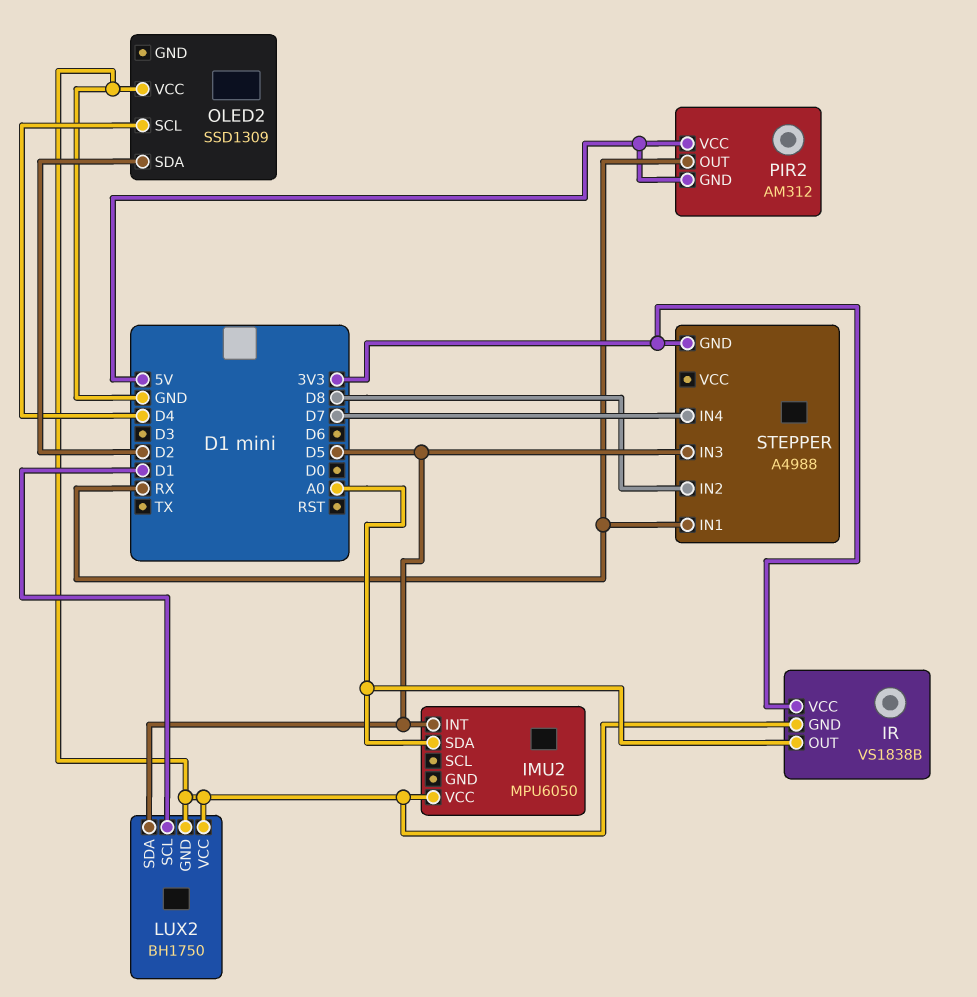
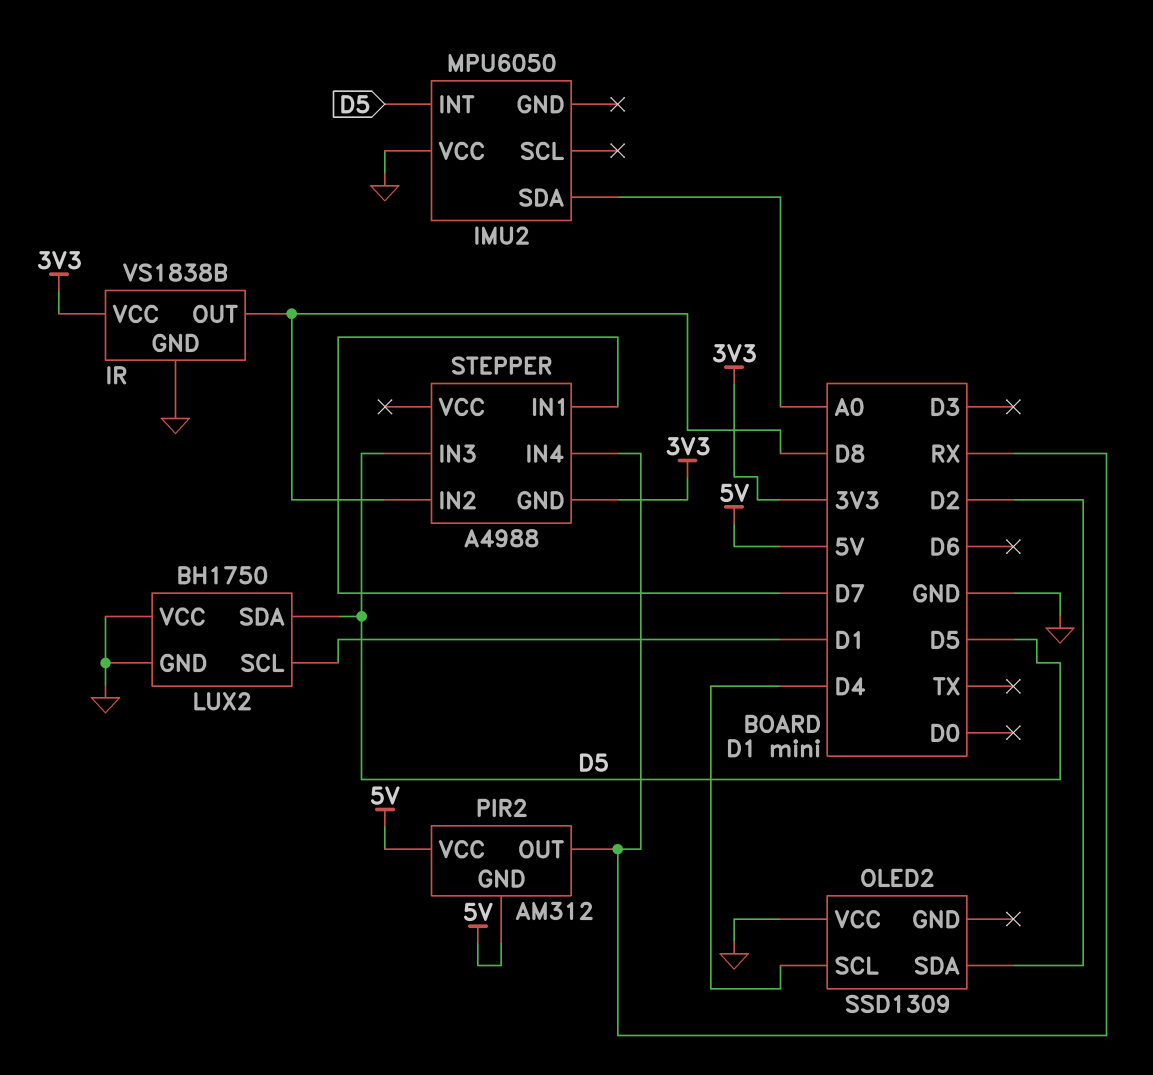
IR pin OUT: A0 -> D8
STEPPER pin IN1: RX -> D7
STEPPER pin IN4: D7 -> RX

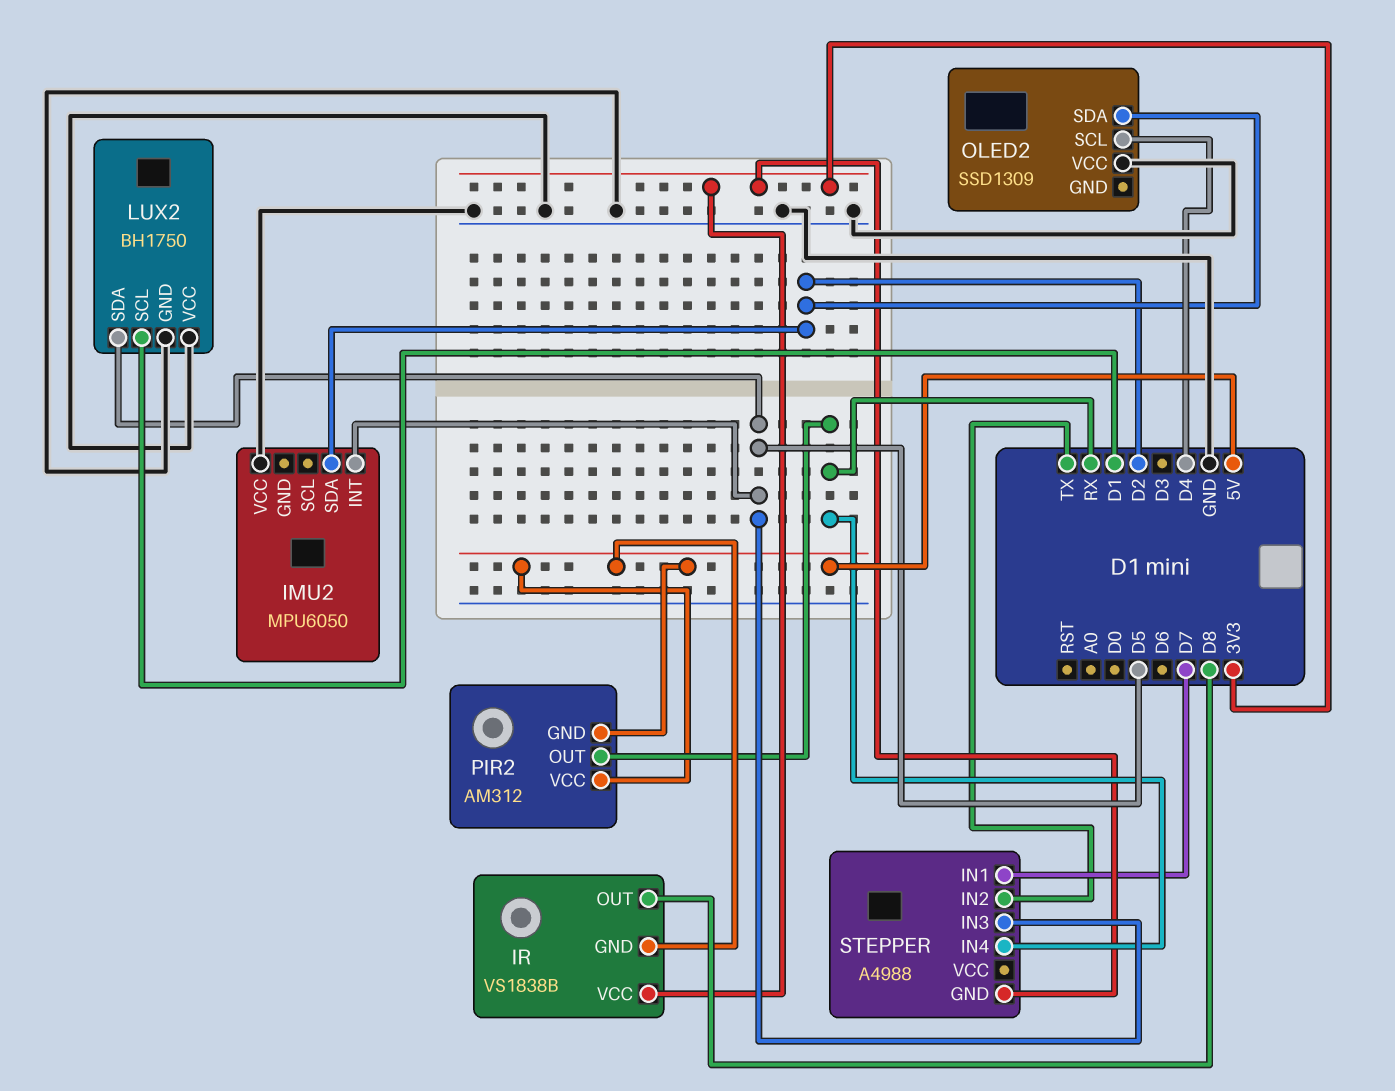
IMU2 pin SDA: A0 -> D2
IR pin GND: GND -> 5V
STEPPER pin IN2: D8 -> TX

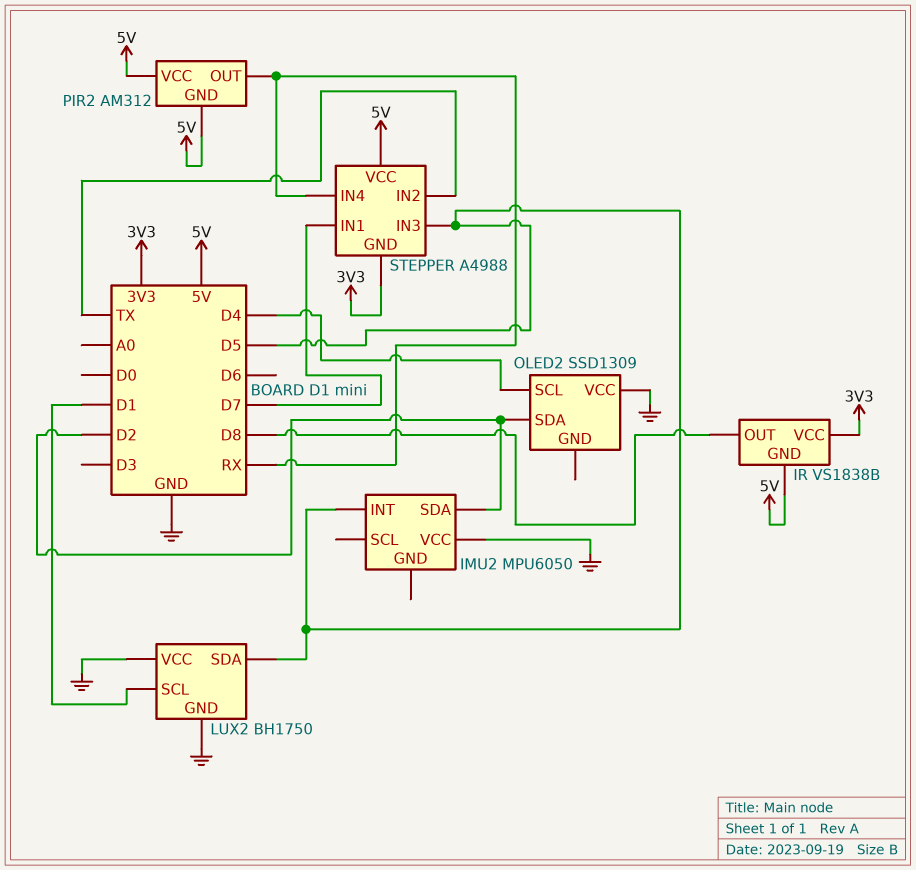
STEPPER pin VCC: none -> 5V

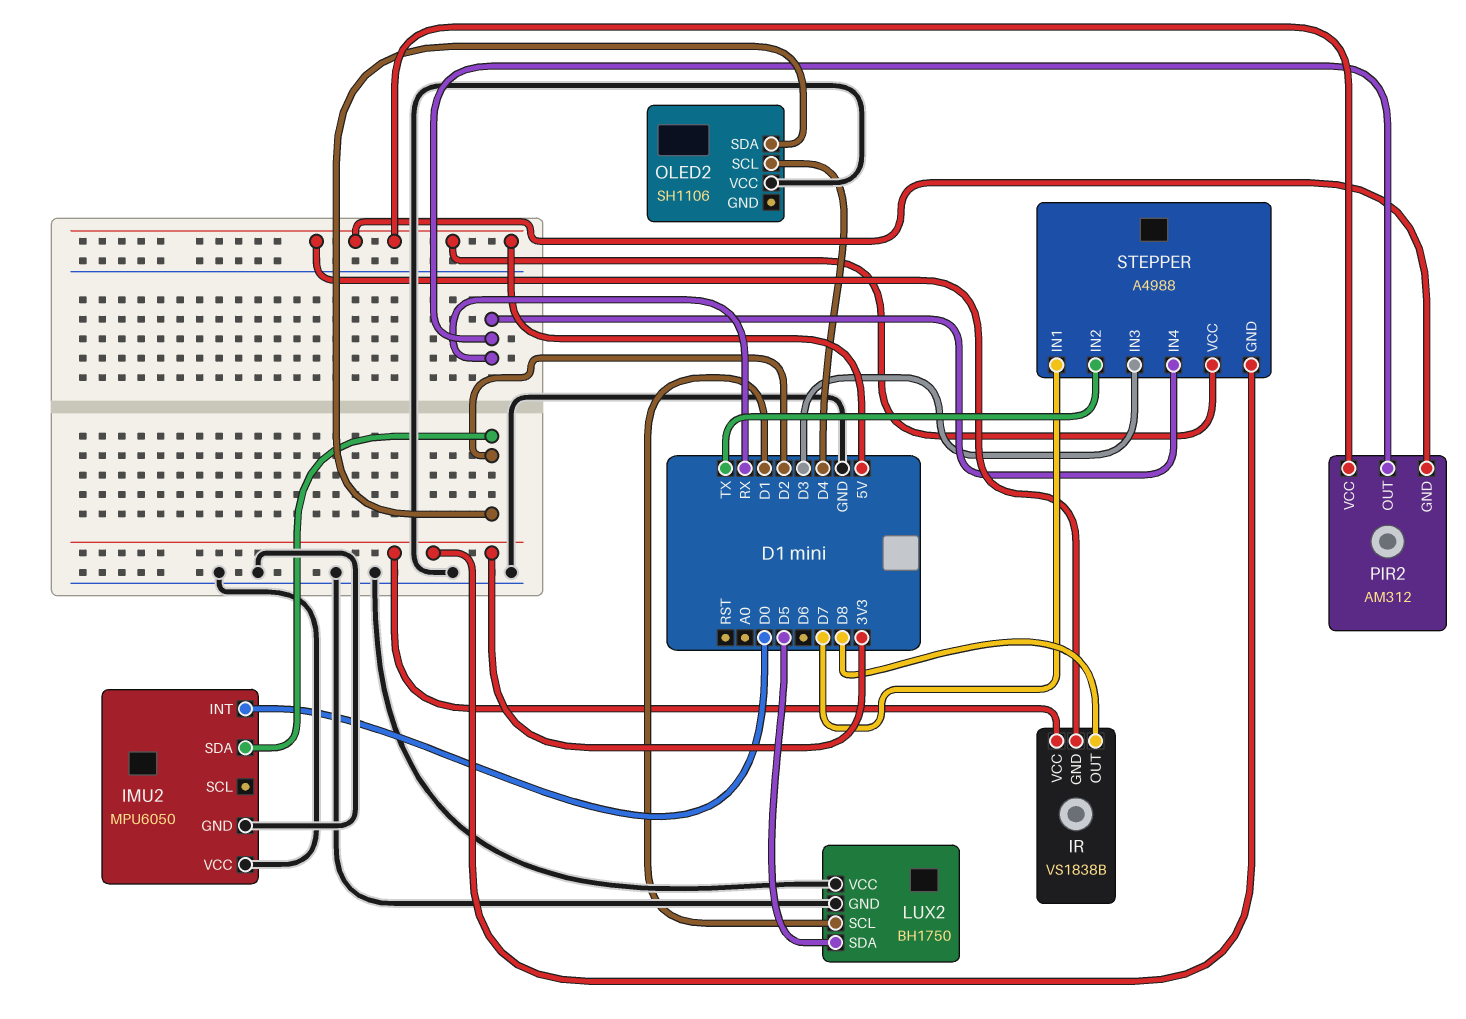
IMU2 pin GND: none -> GND
IMU2 pin INT: D5 -> D0
OLED2: SSD1309 -> SH1106
STEPPER pin IN3: D5 -> D3

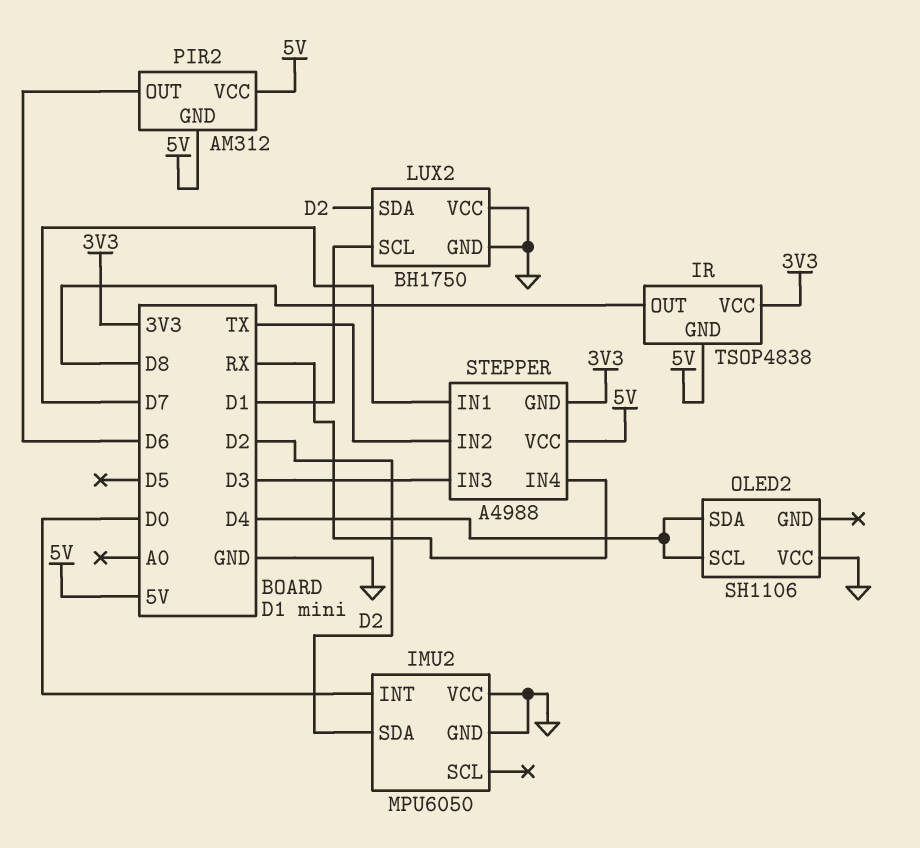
IR: VS1838B -> TSOP4838
LUX2 pin SDA: D5 -> D2
OLED2 pin SDA: D2 -> D4
PIR2 pin OUT: RX -> D6

